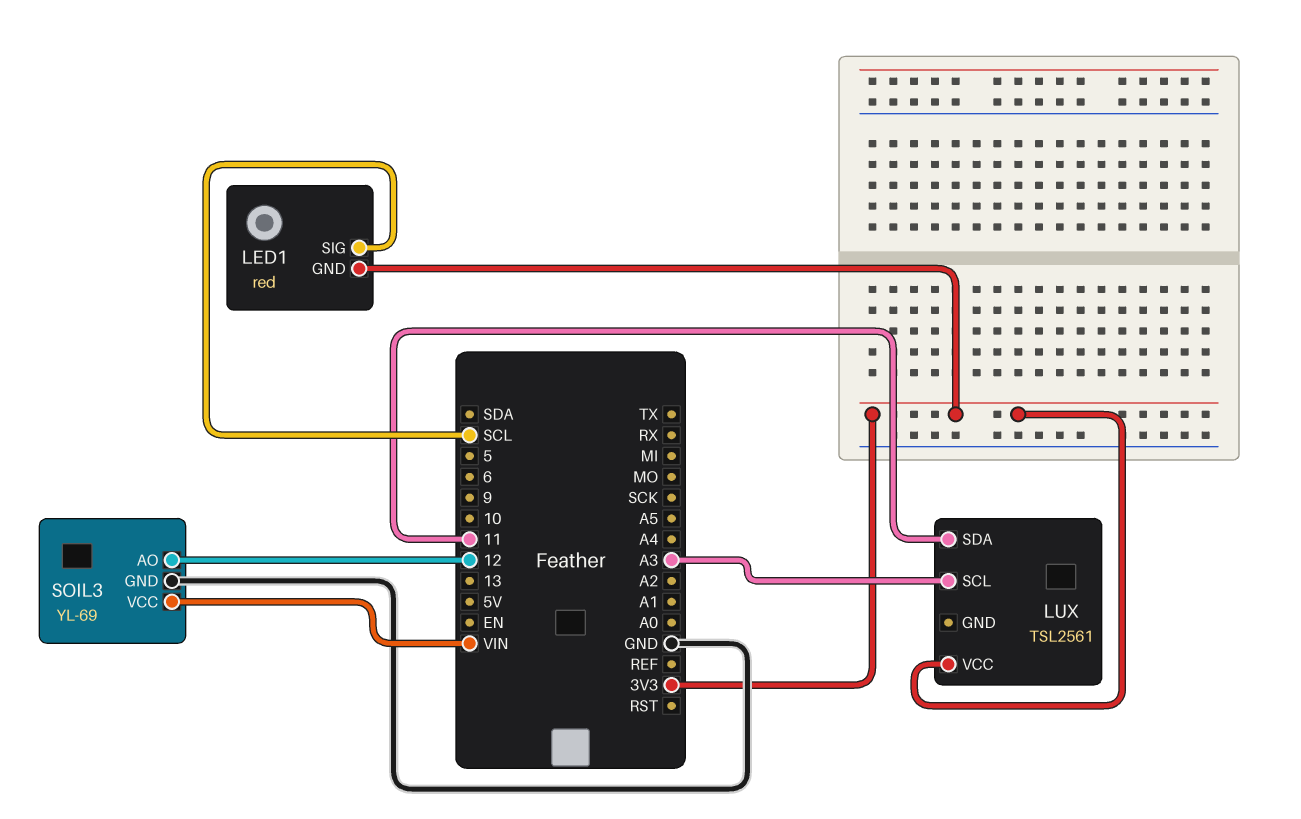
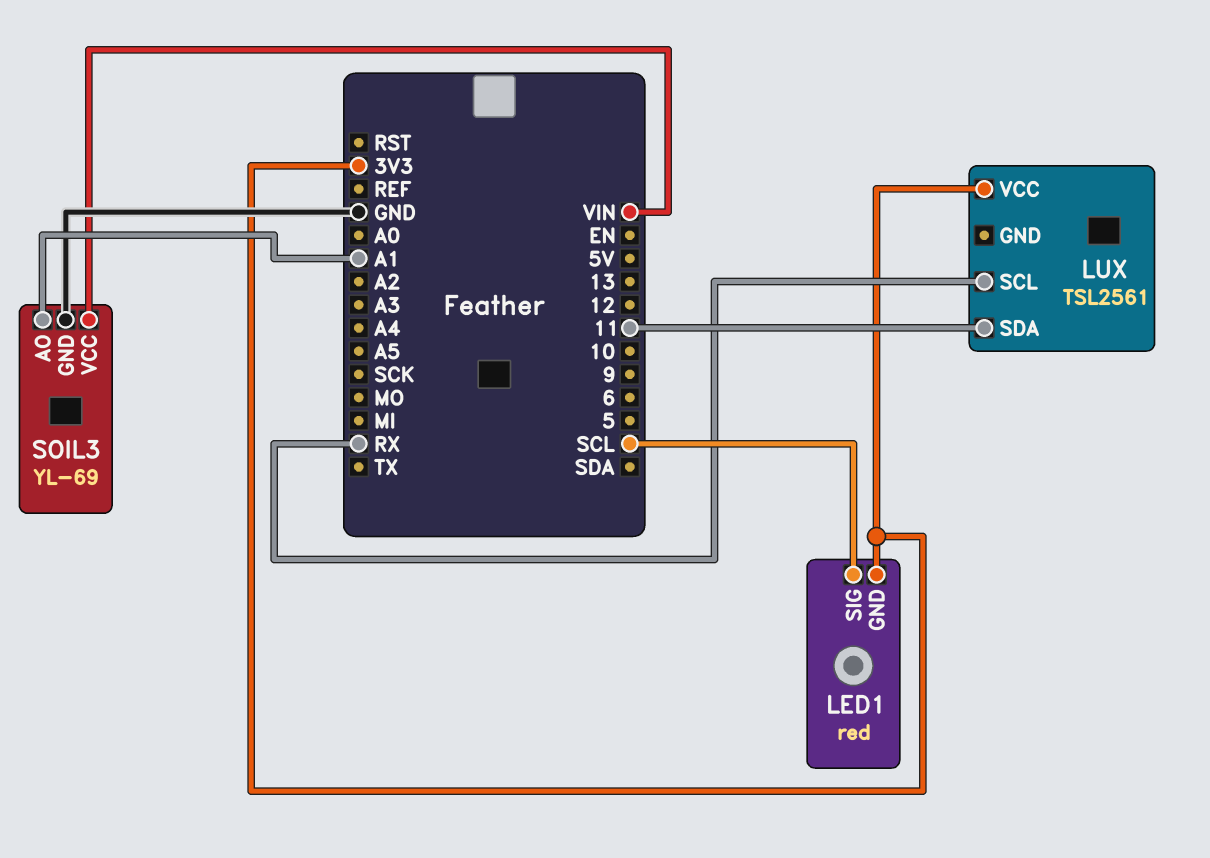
LUX pin SCL: A3 -> RX
SOIL3 pin AO: 12 -> A1

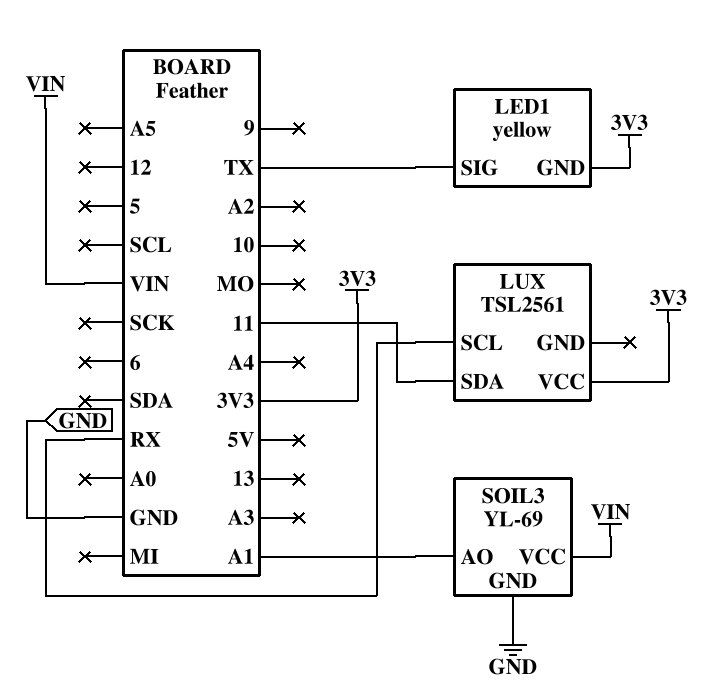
LED1: red -> yellow
LED1 pin SIG: SCL -> TX

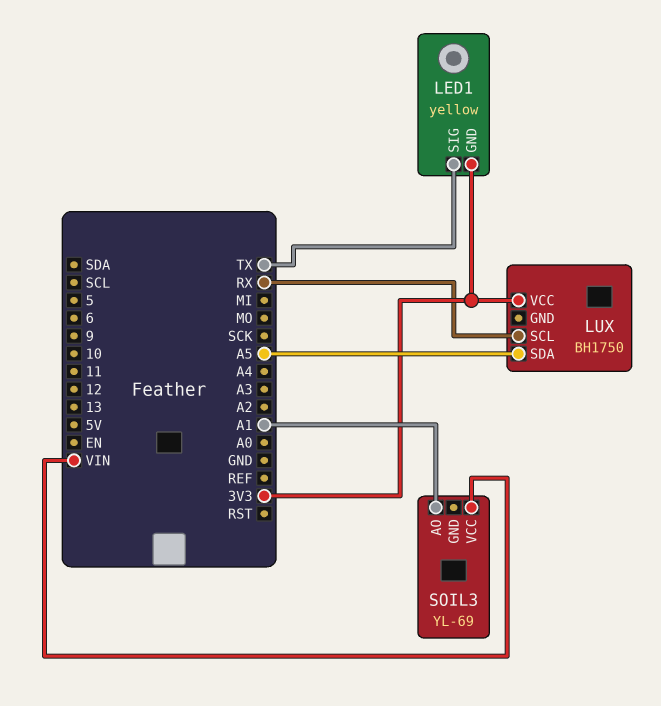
LUX: TSL2561 -> BH1750
LUX pin SDA: 11 -> A5
SOIL3 pin GND: GND -> none

